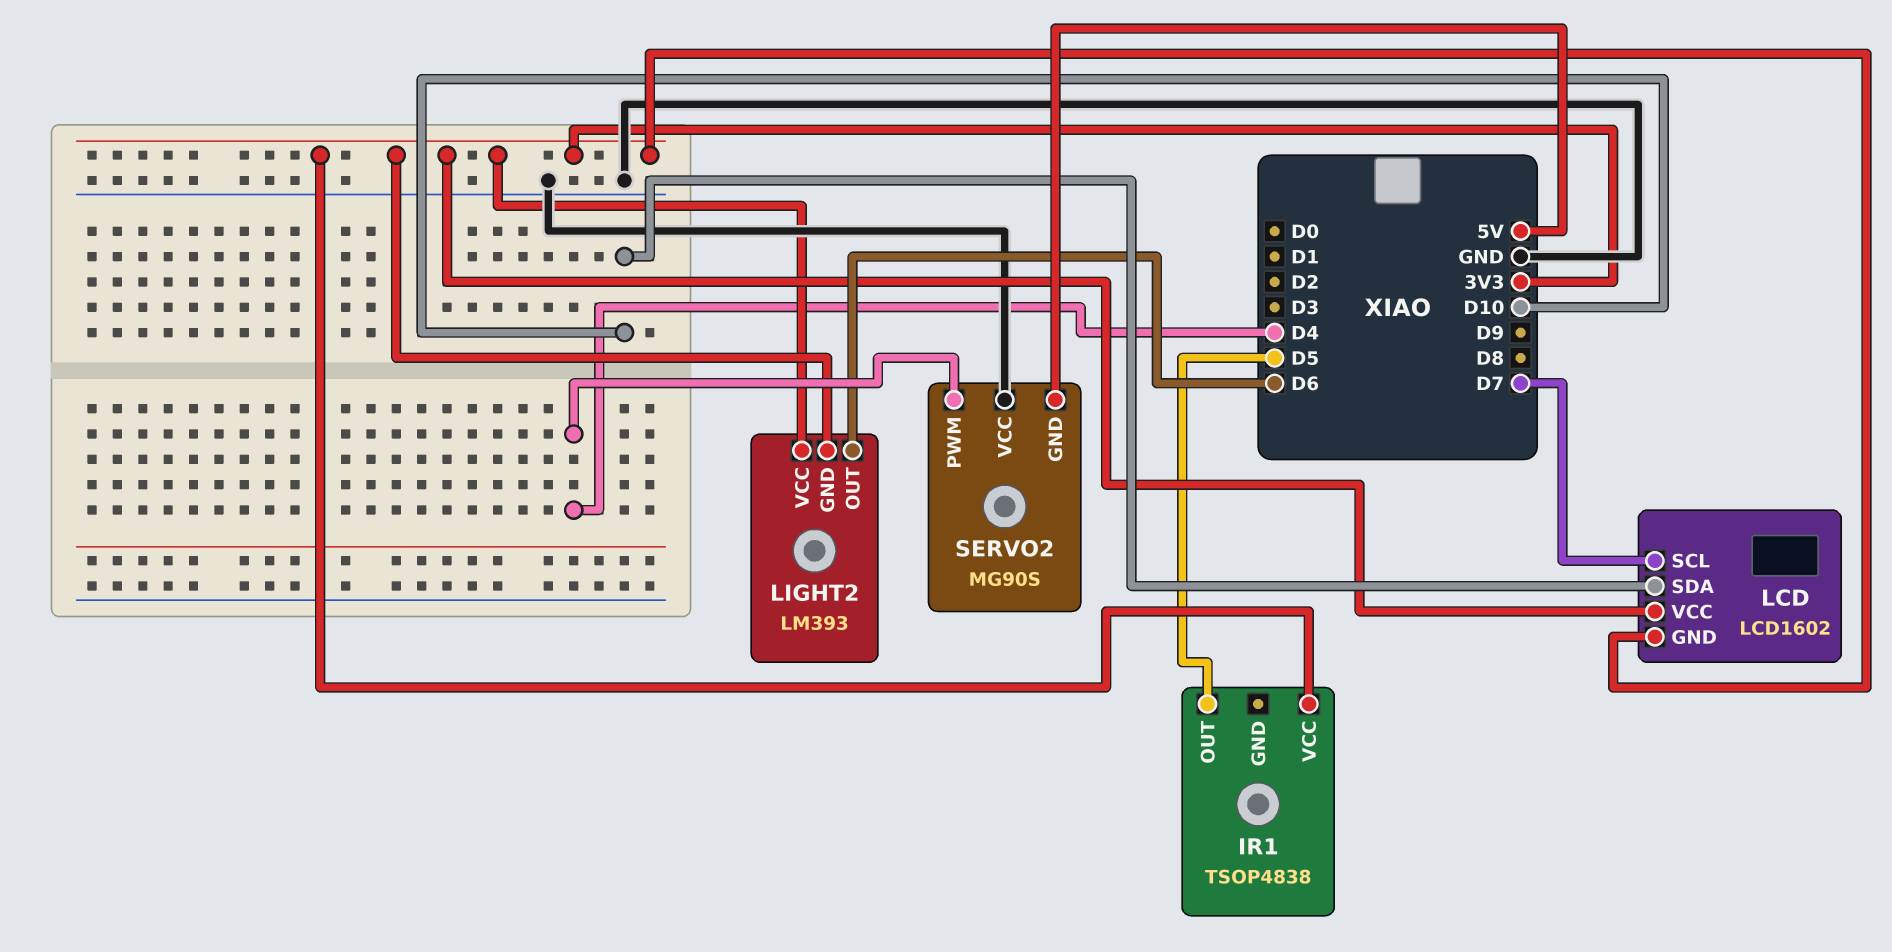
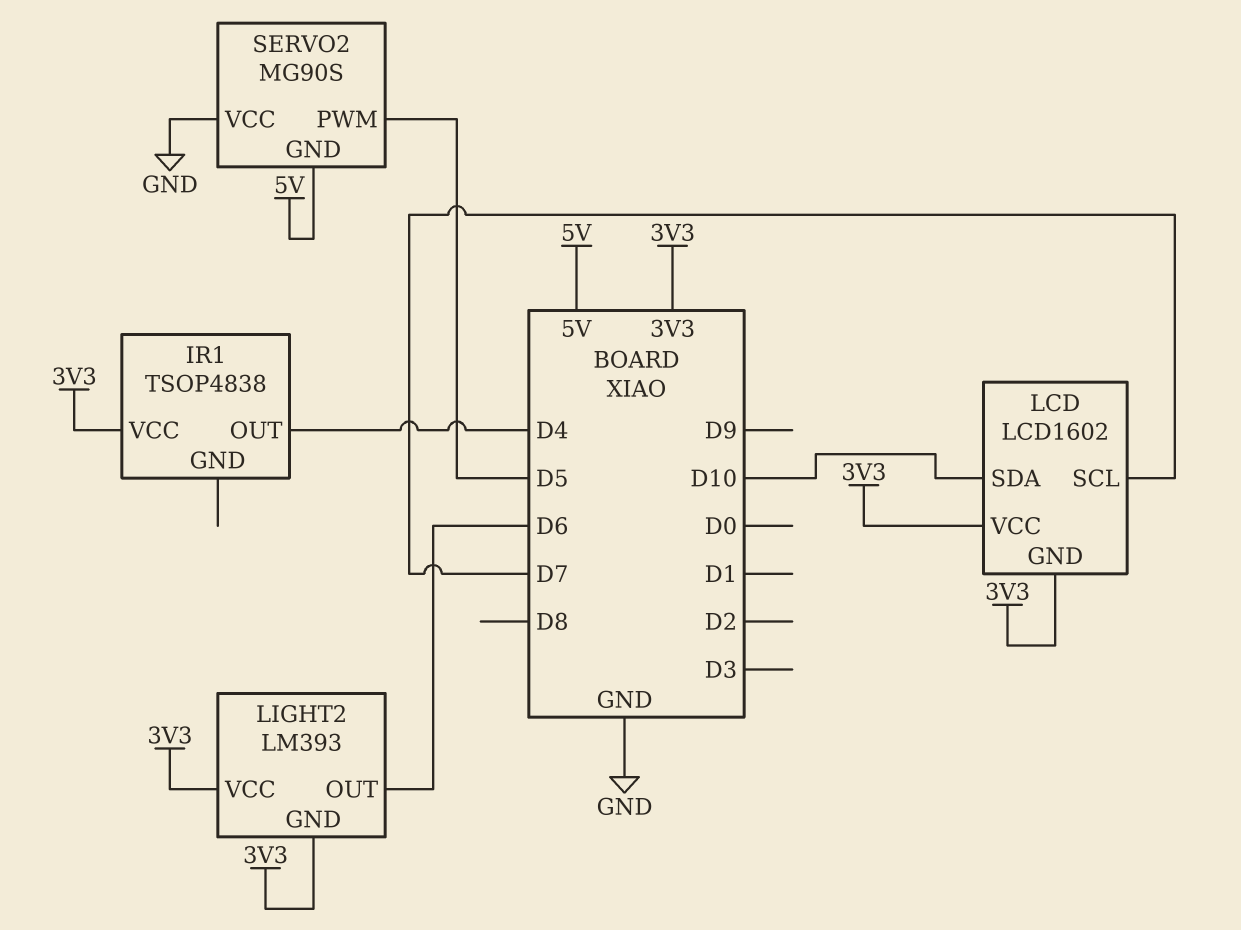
IR1 pin OUT: D5 -> D4
SERVO2 pin PWM: D4 -> D5

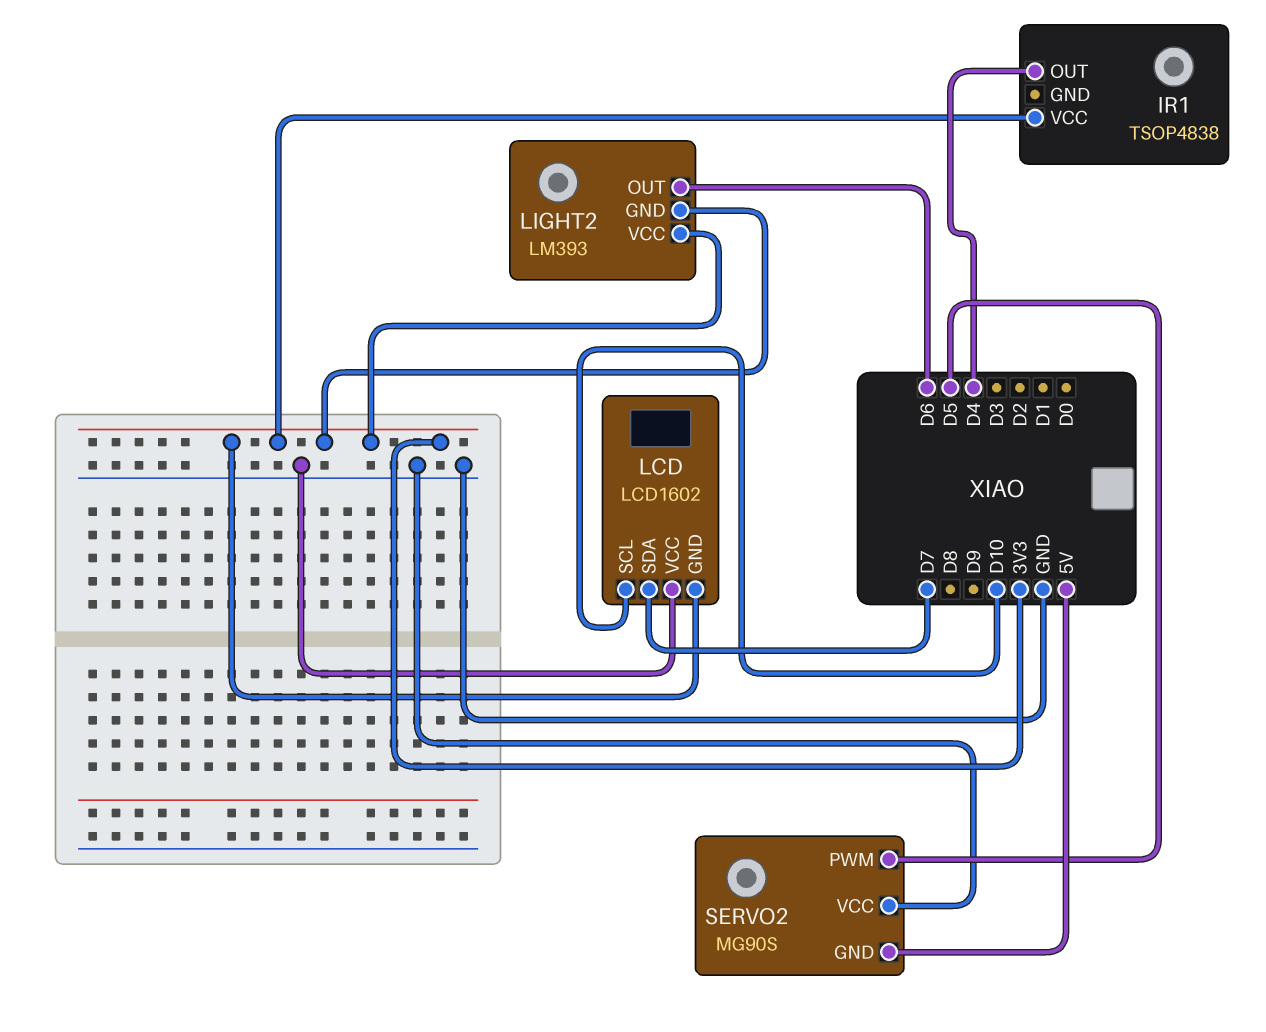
LCD pin SCL: D7 -> D10
LCD pin SDA: D10 -> D7
LCD pin VCC: 3V3 -> GND

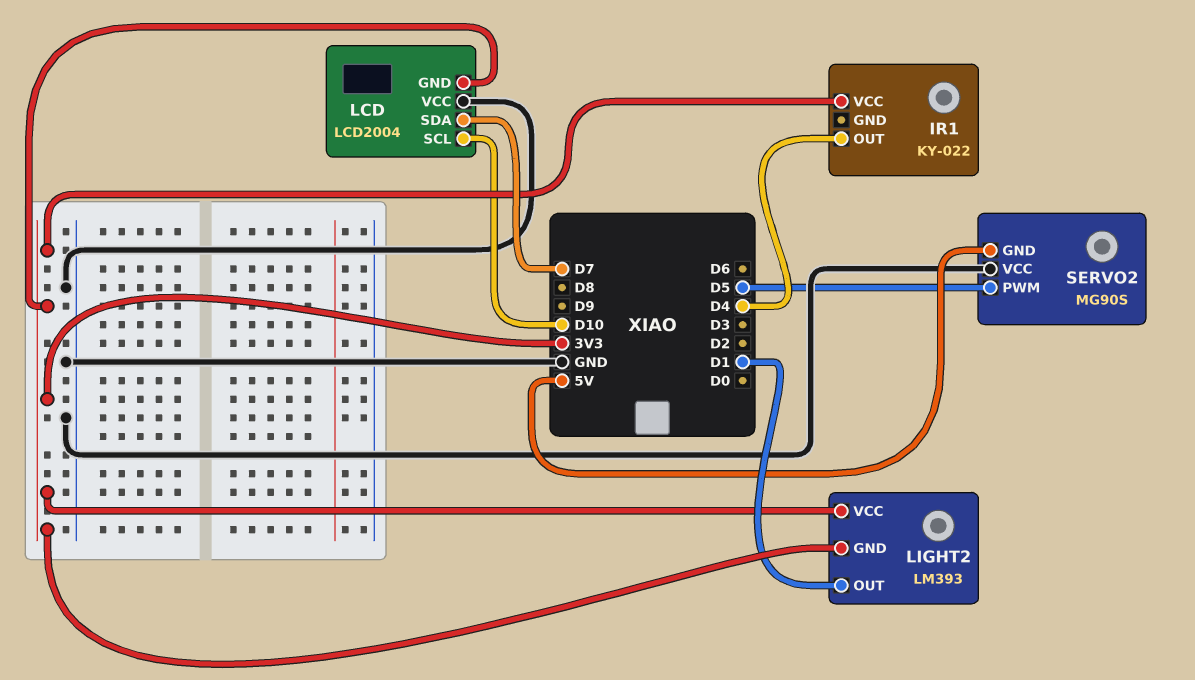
IR1: TSOP4838 -> KY-022
LCD: LCD1602 -> LCD2004
LIGHT2 pin OUT: D6 -> D1

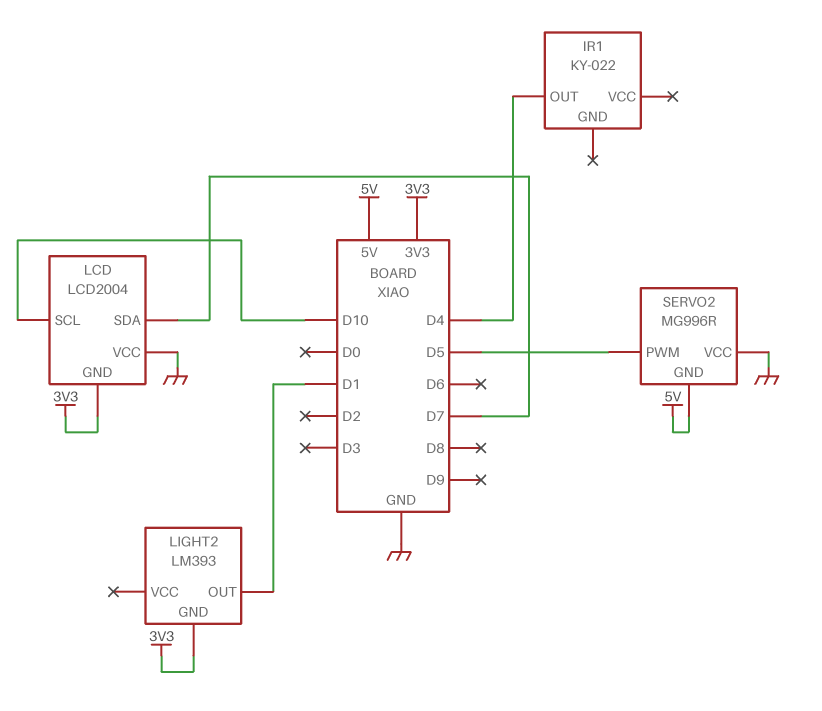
IR1 pin VCC: 3V3 -> none
LIGHT2 pin VCC: 3V3 -> none
SERVO2: MG90S -> MG996R

